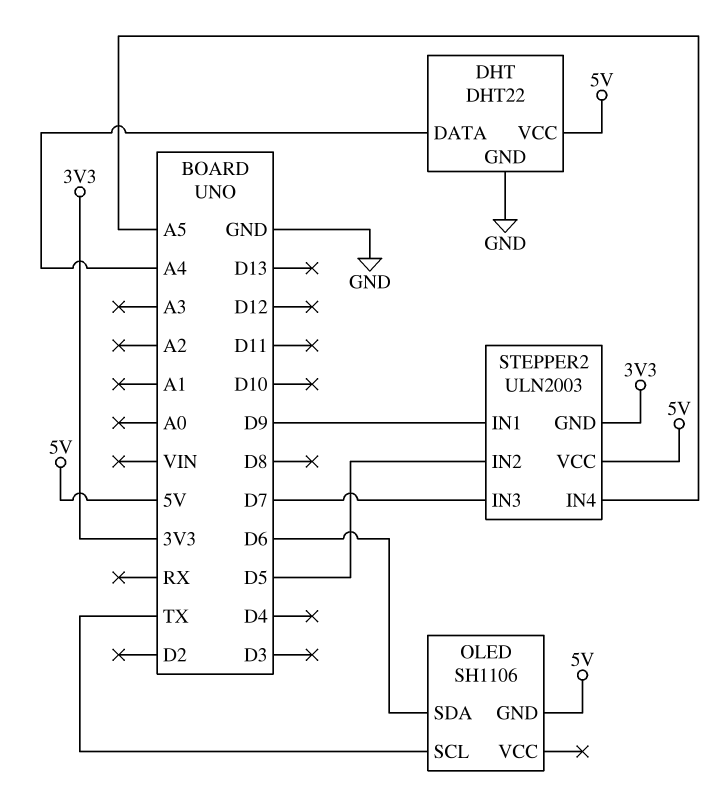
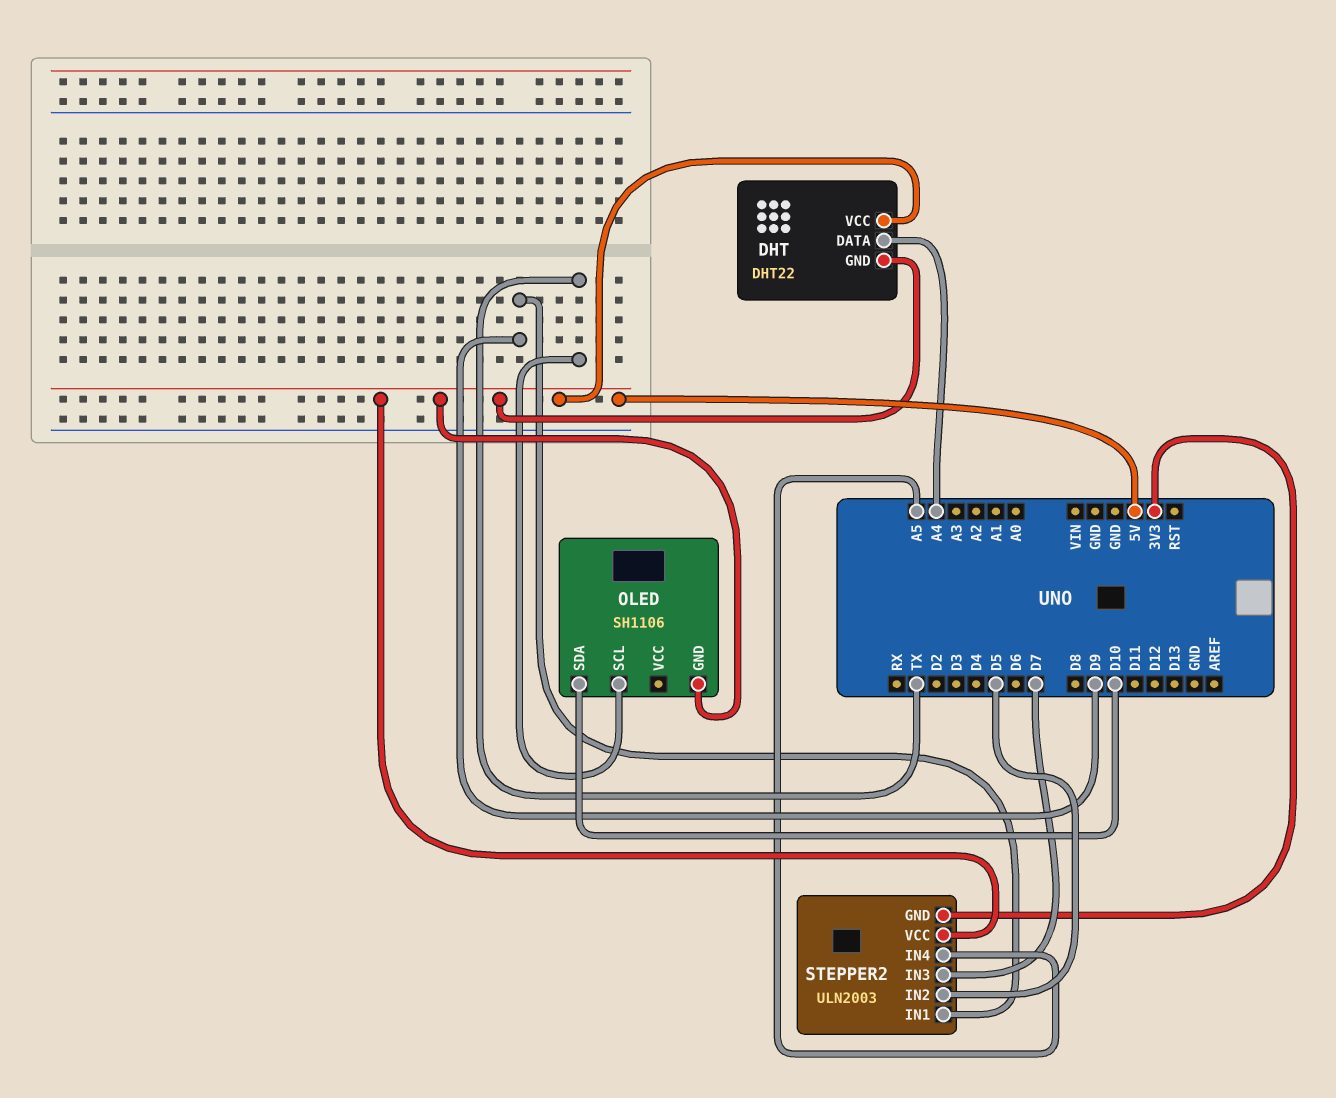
DHT pin GND: GND -> 5V
OLED pin SDA: D6 -> D10

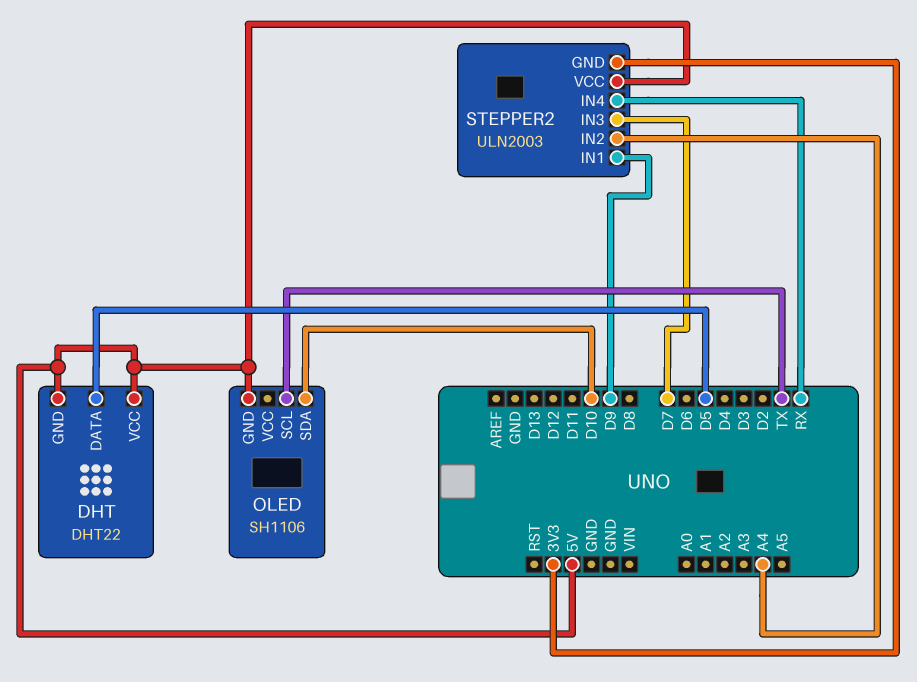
DHT pin DATA: A4 -> D5
STEPPER2 pin IN2: D5 -> A4
STEPPER2 pin IN4: A5 -> RX

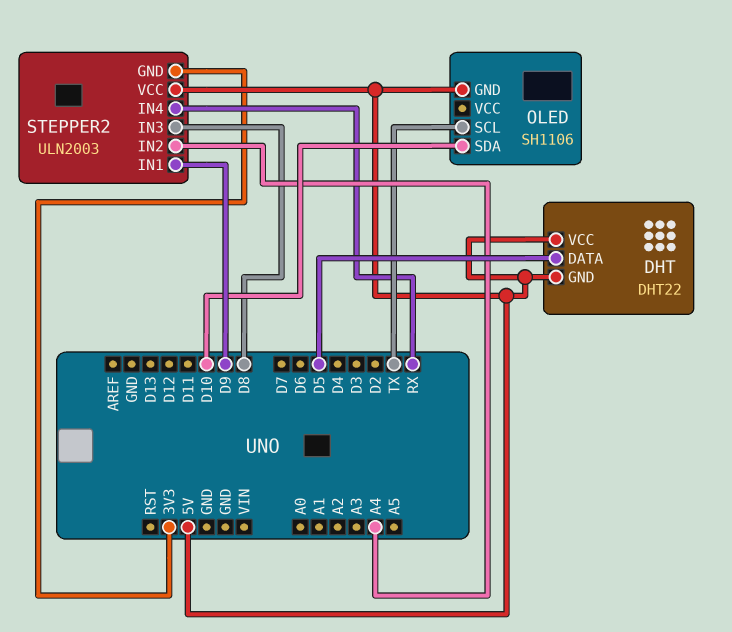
STEPPER2 pin IN3: D7 -> D8

